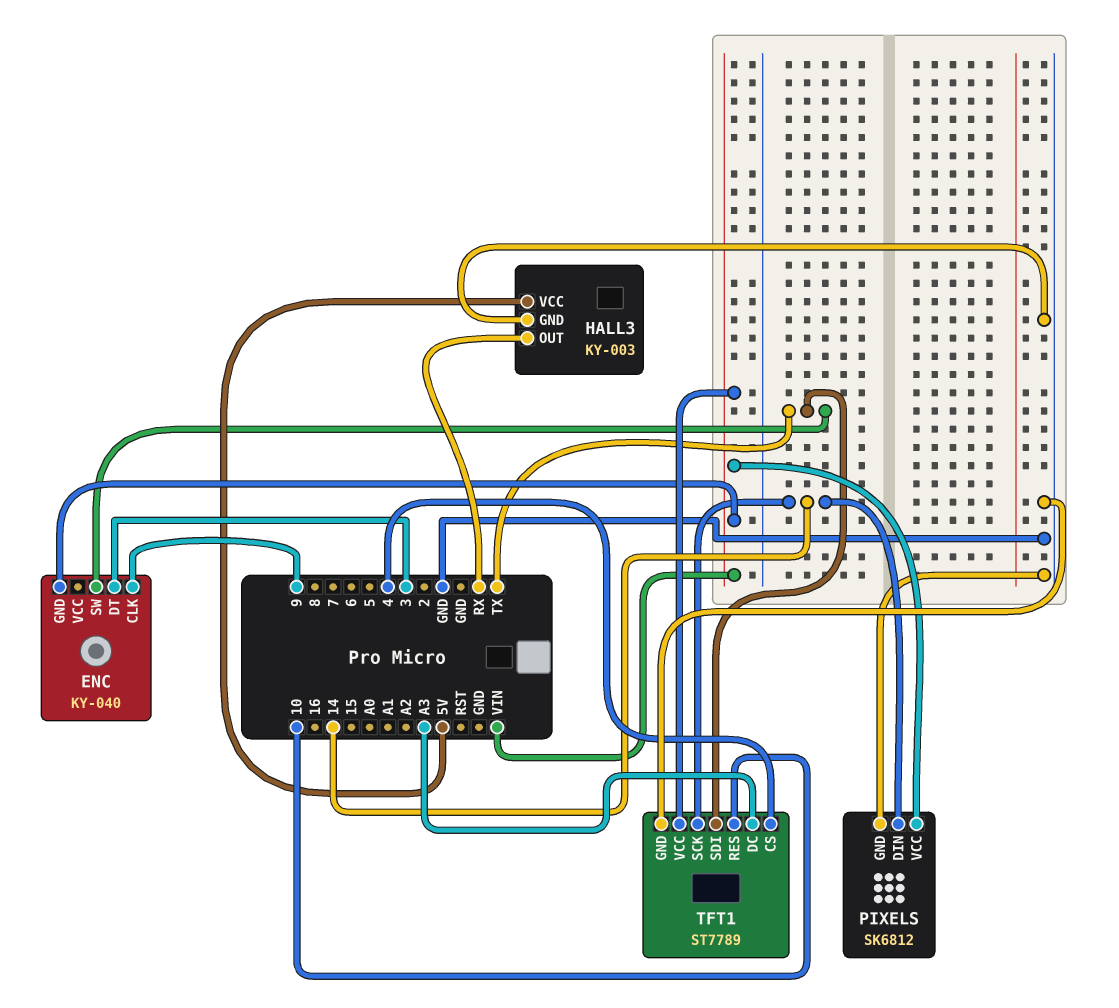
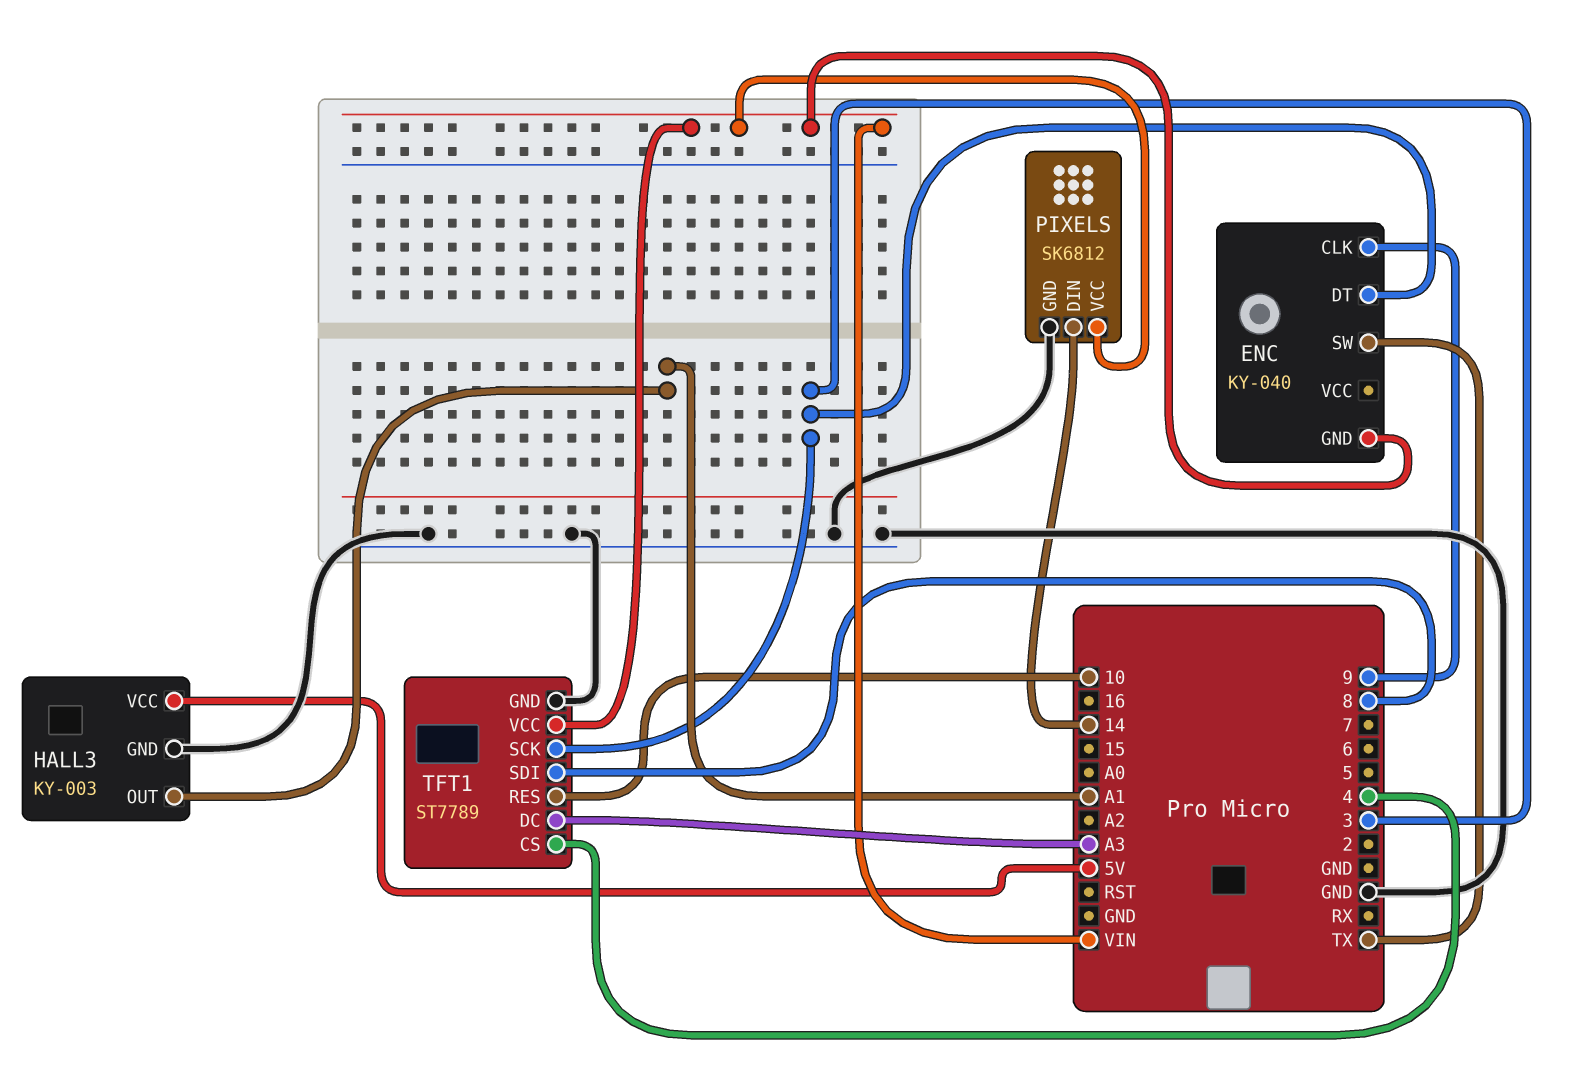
HALL3 pin OUT: RX -> A1
TFT1 pin SCK: 14 -> 3
TFT1 pin SDI: TX -> 8

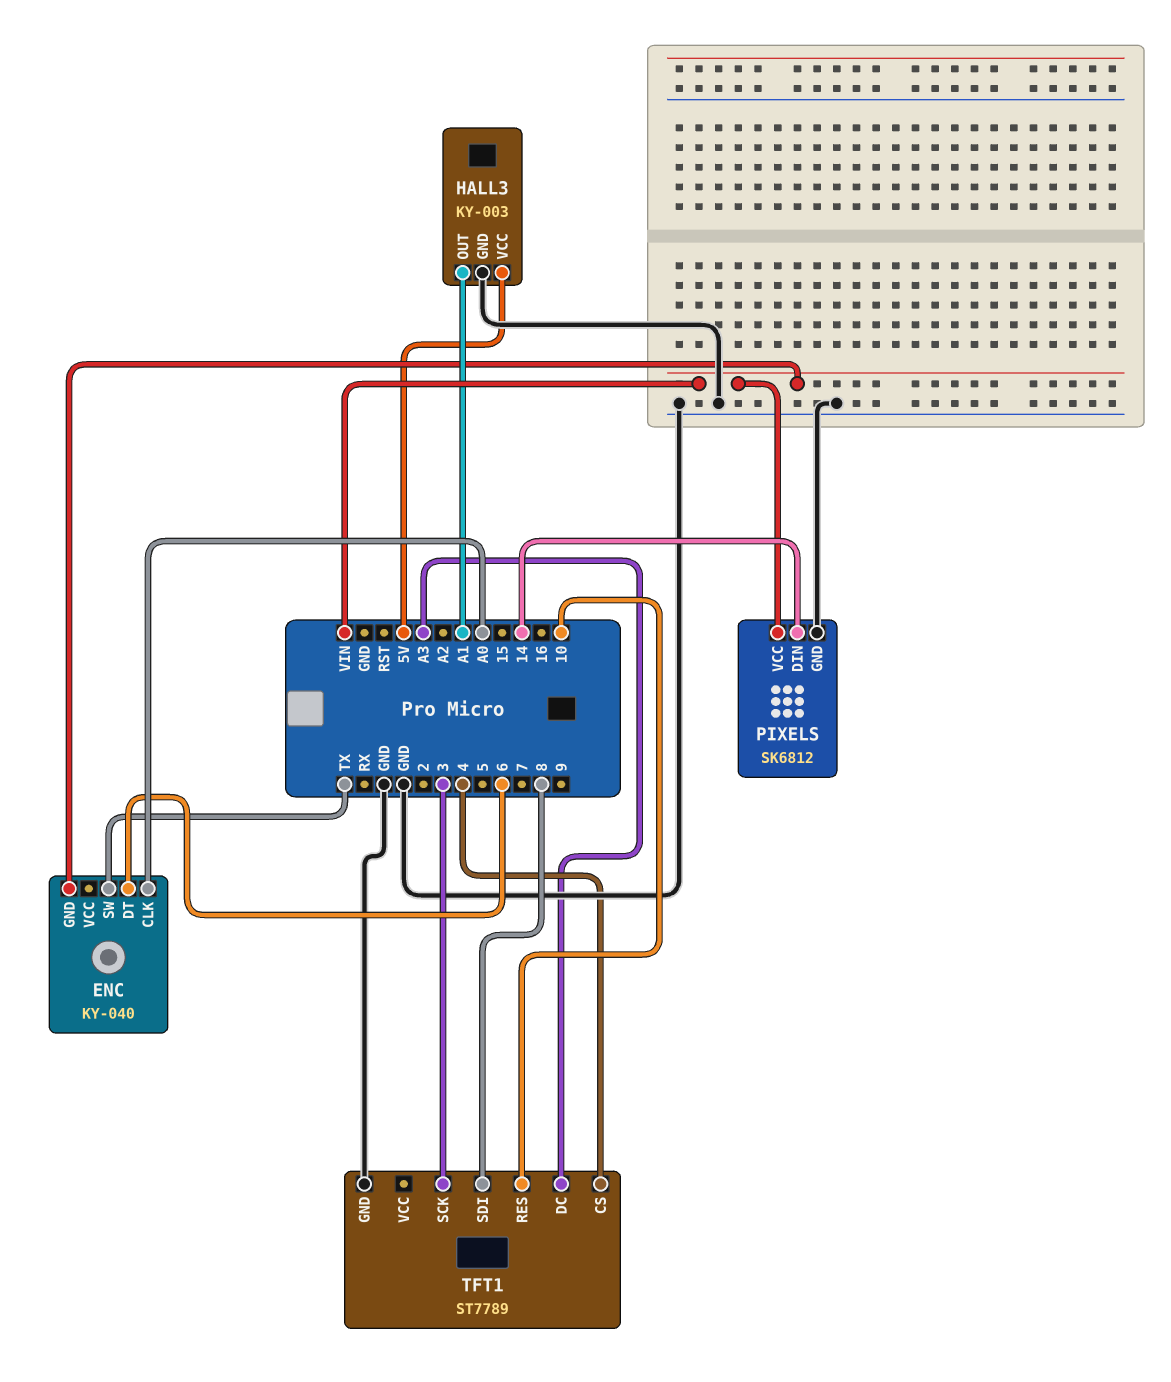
ENC pin CLK: 9 -> A0
ENC pin DT: 3 -> 6
TFT1 pin VCC: VIN -> none

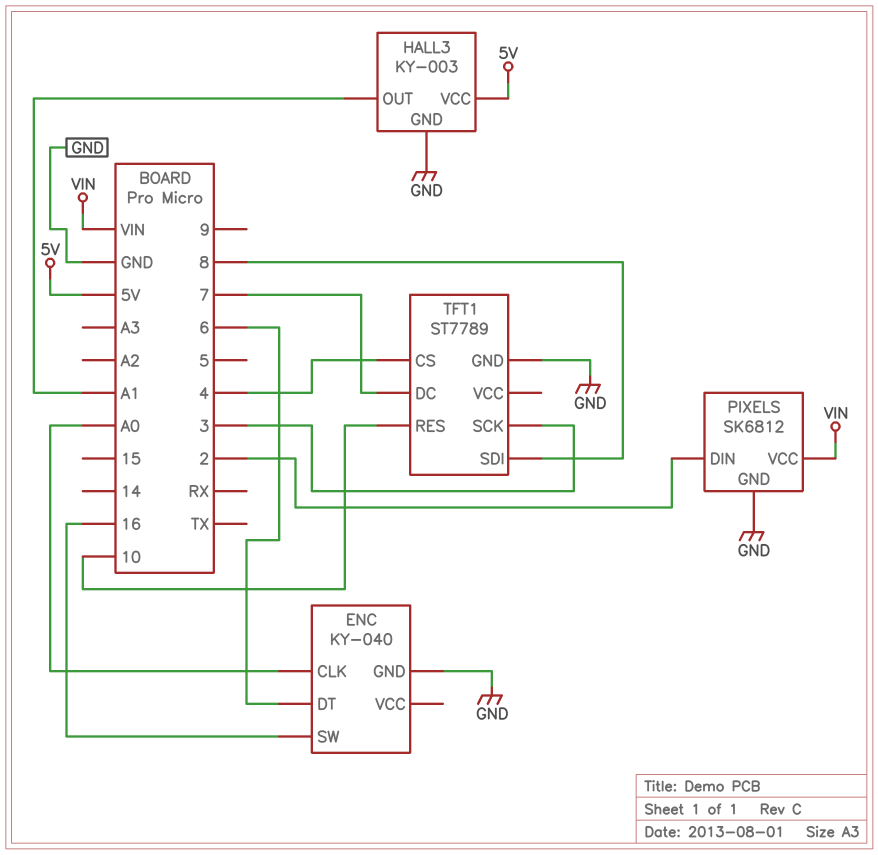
ENC pin GND: VIN -> GND
ENC pin SW: TX -> 16
PIXELS pin DIN: 14 -> 2
TFT1 pin DC: A3 -> 7

